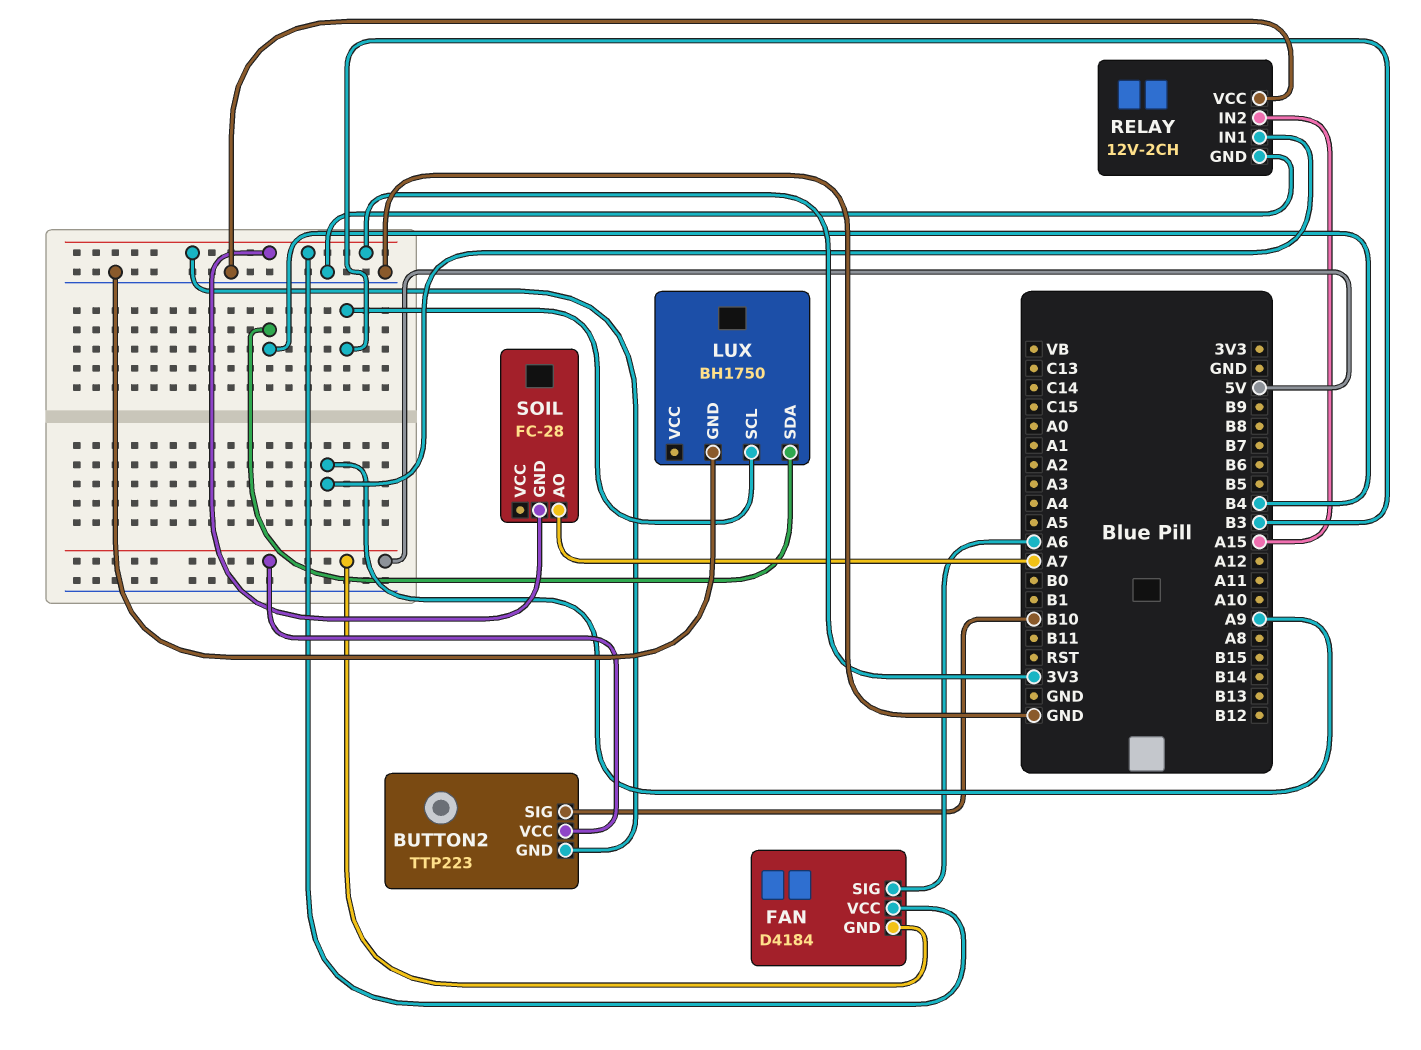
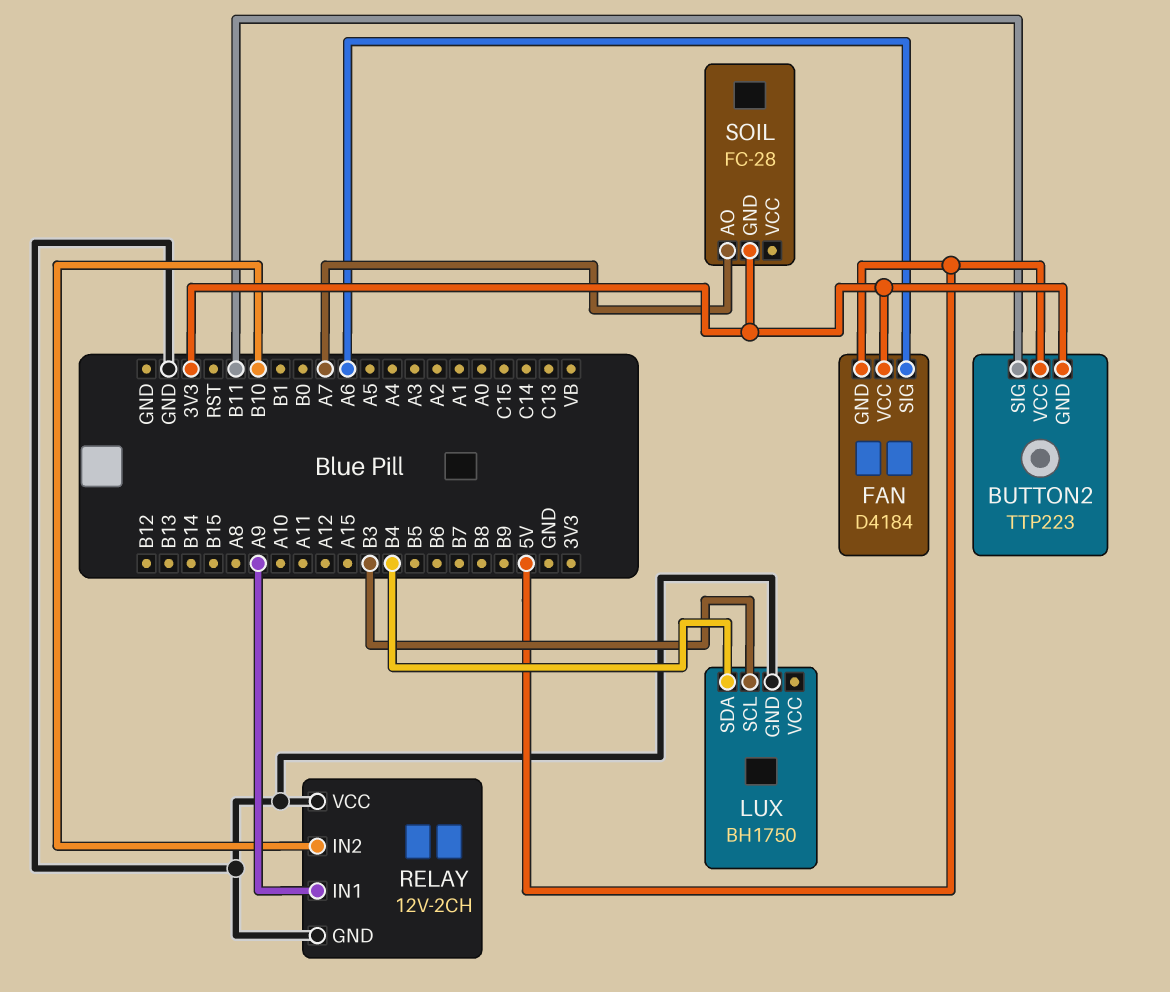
BUTTON2 pin SIG: B10 -> B11
RELAY pin IN2: A15 -> B10

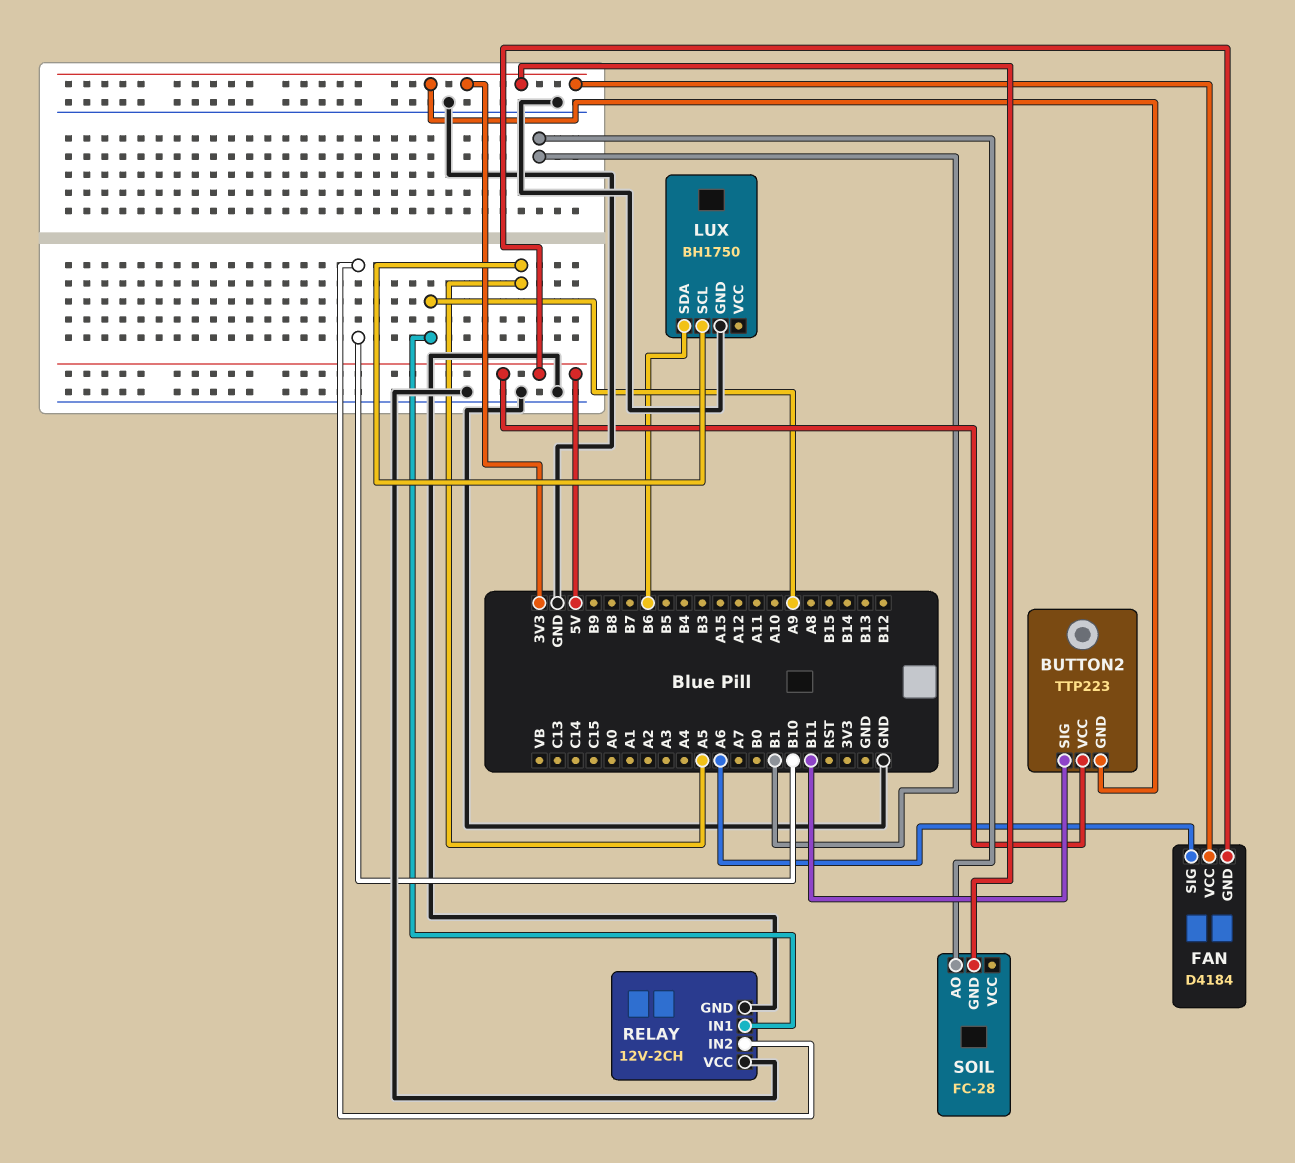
LUX pin SCL: B3 -> A5
LUX pin SDA: B4 -> B6
SOIL pin AO: A7 -> B1

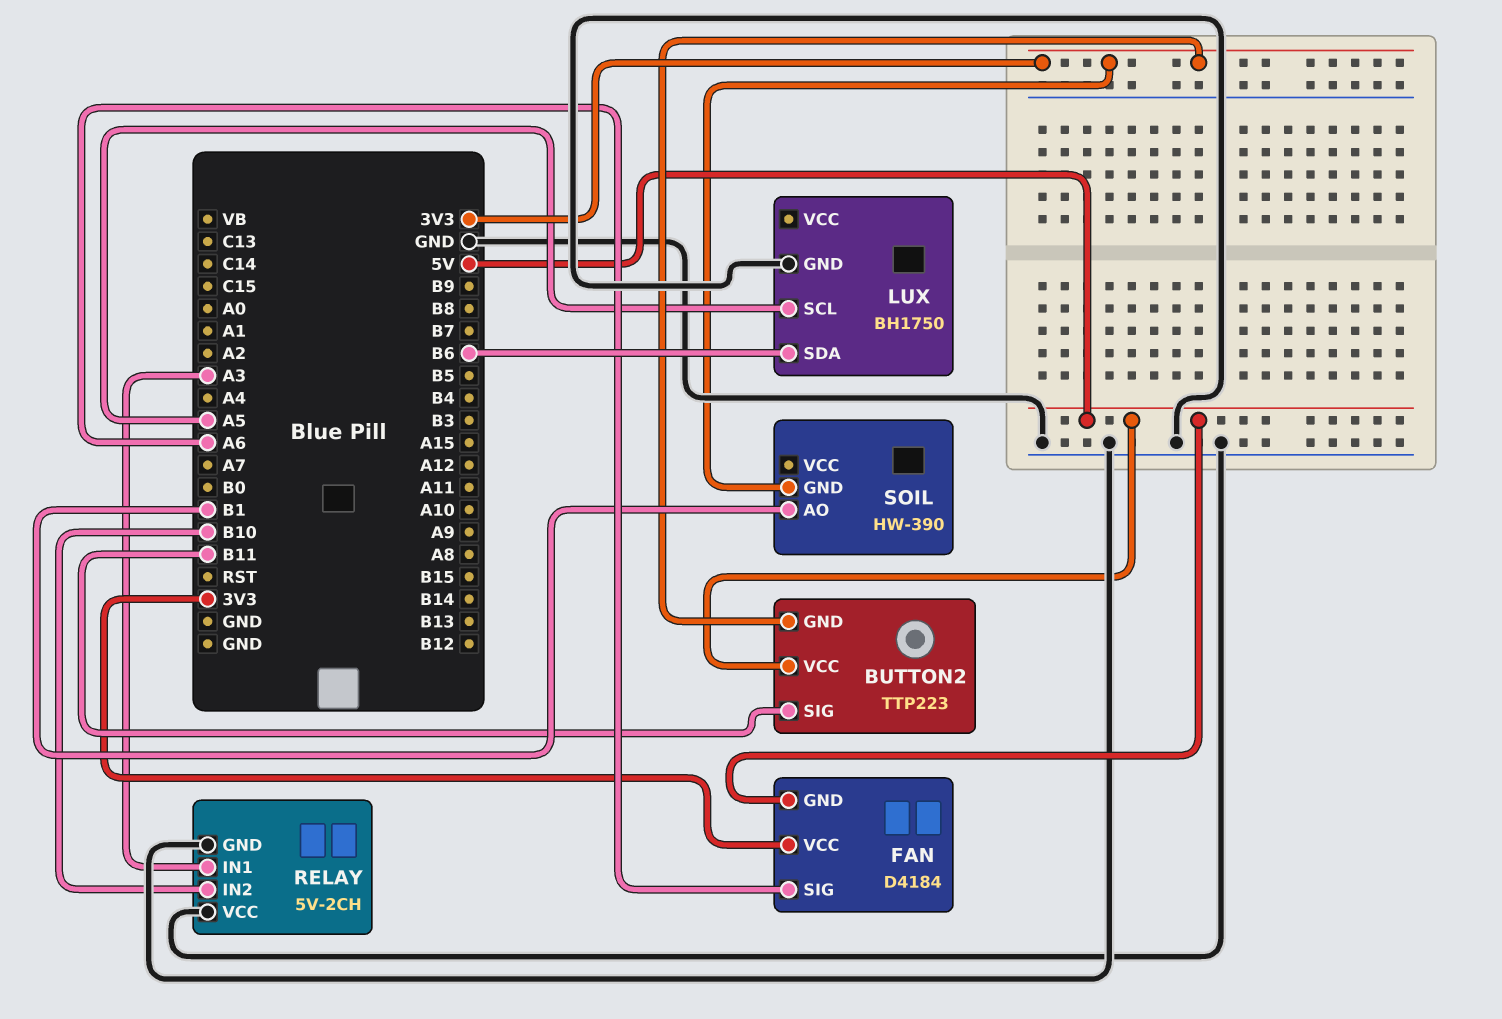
RELAY: 12V-2CH -> 5V-2CH
RELAY pin IN1: A9 -> A3
SOIL: FC-28 -> HW-390

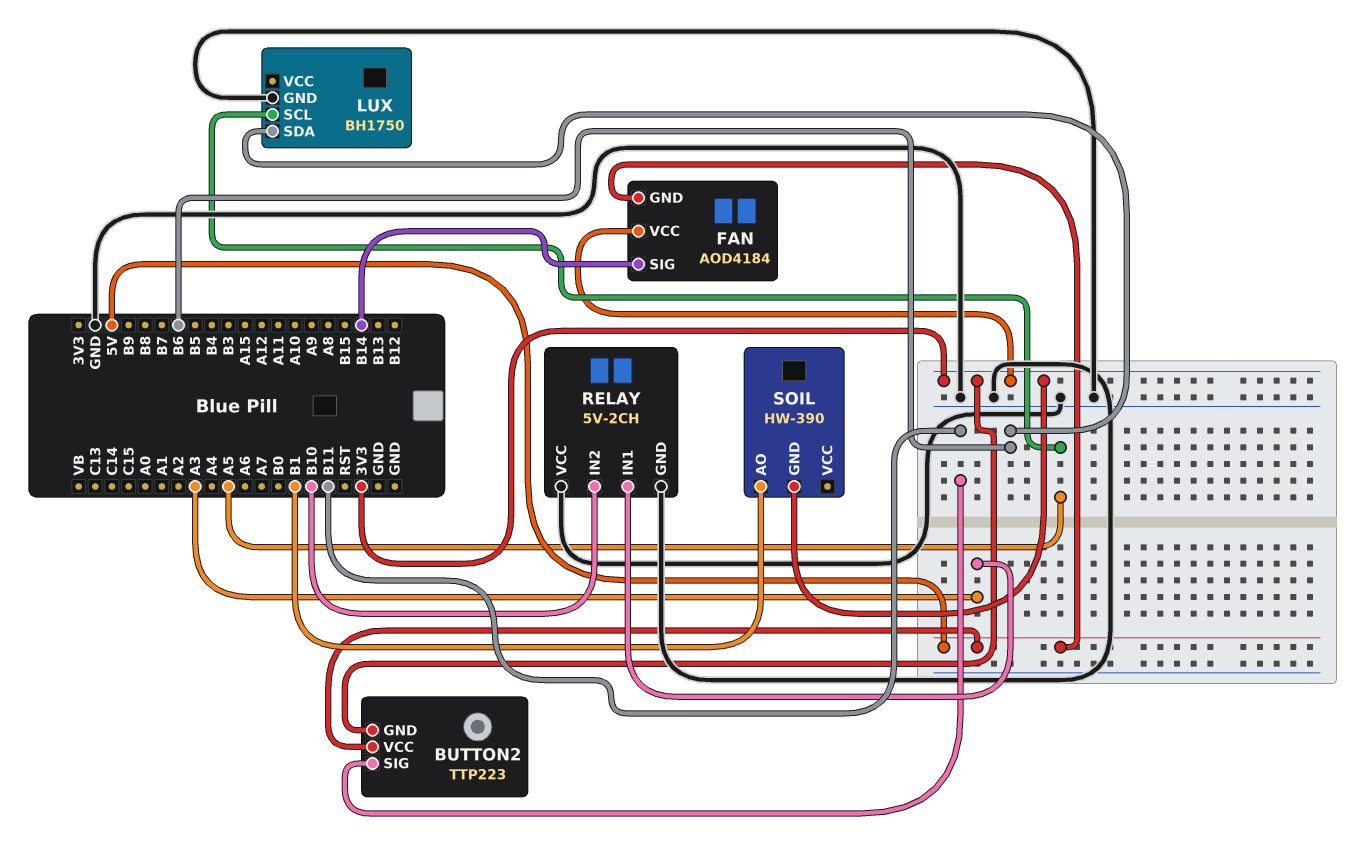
FAN: D4184 -> AOD4184
FAN pin SIG: A6 -> B14

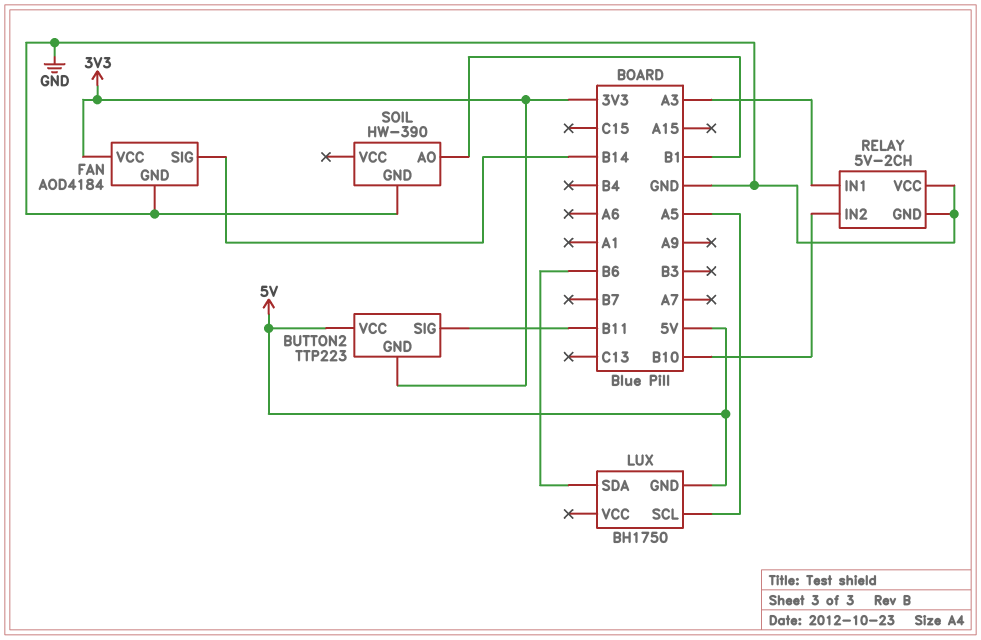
FAN pin GND: 5V -> GND
LUX pin GND: GND -> 5V
SOIL pin GND: 3V3 -> GND

